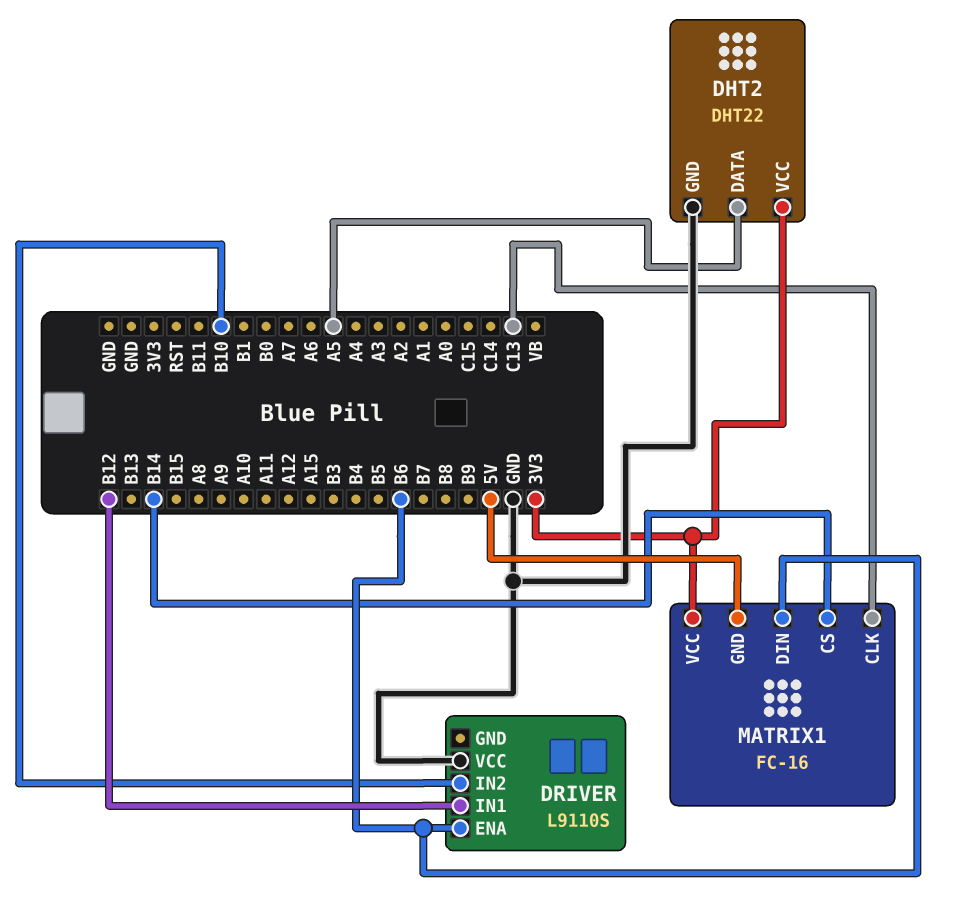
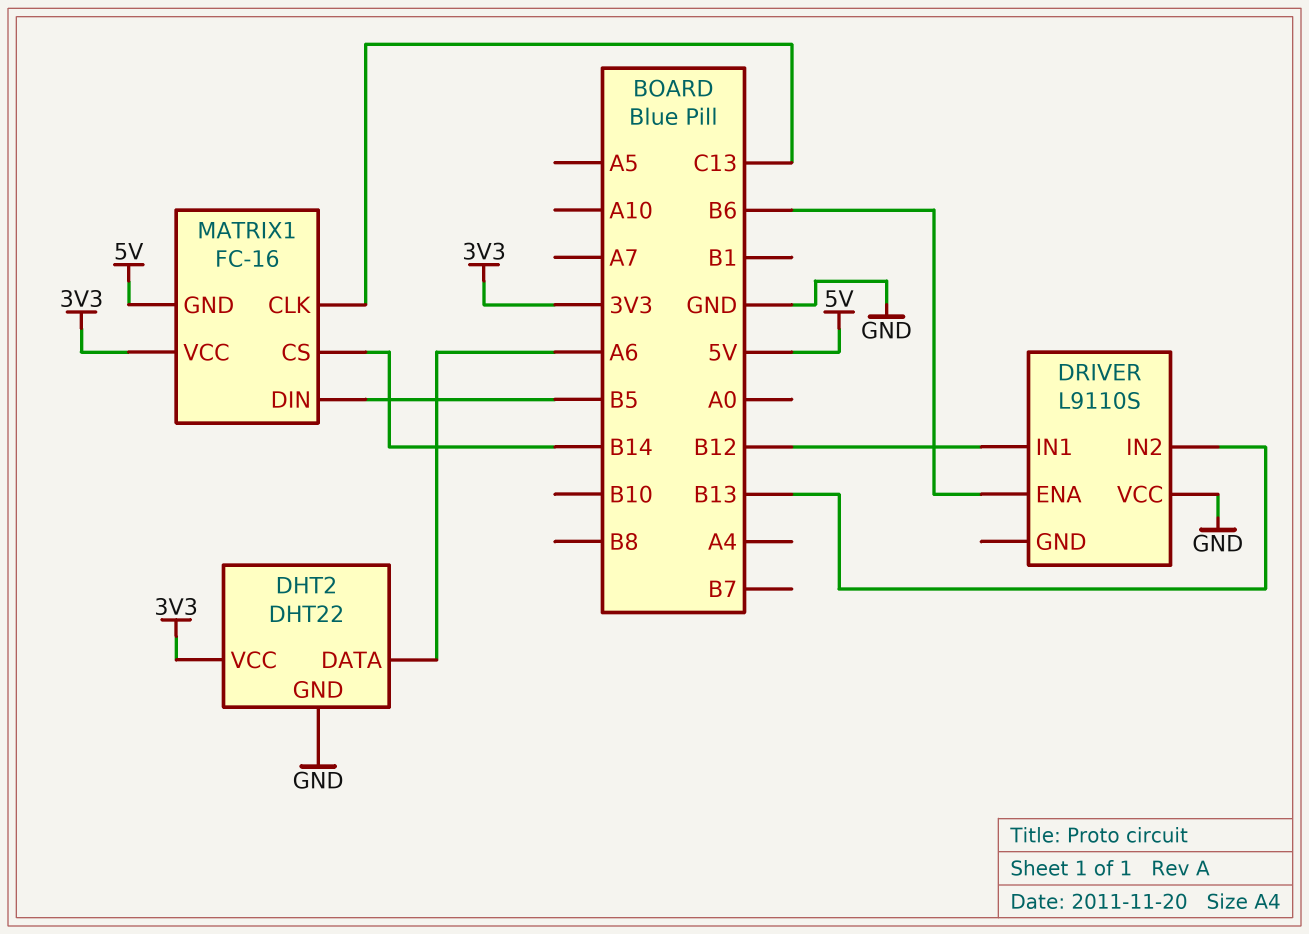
DHT2 pin DATA: A5 -> A6
DRIVER pin IN2: B10 -> B13
MATRIX1 pin DIN: B6 -> B5

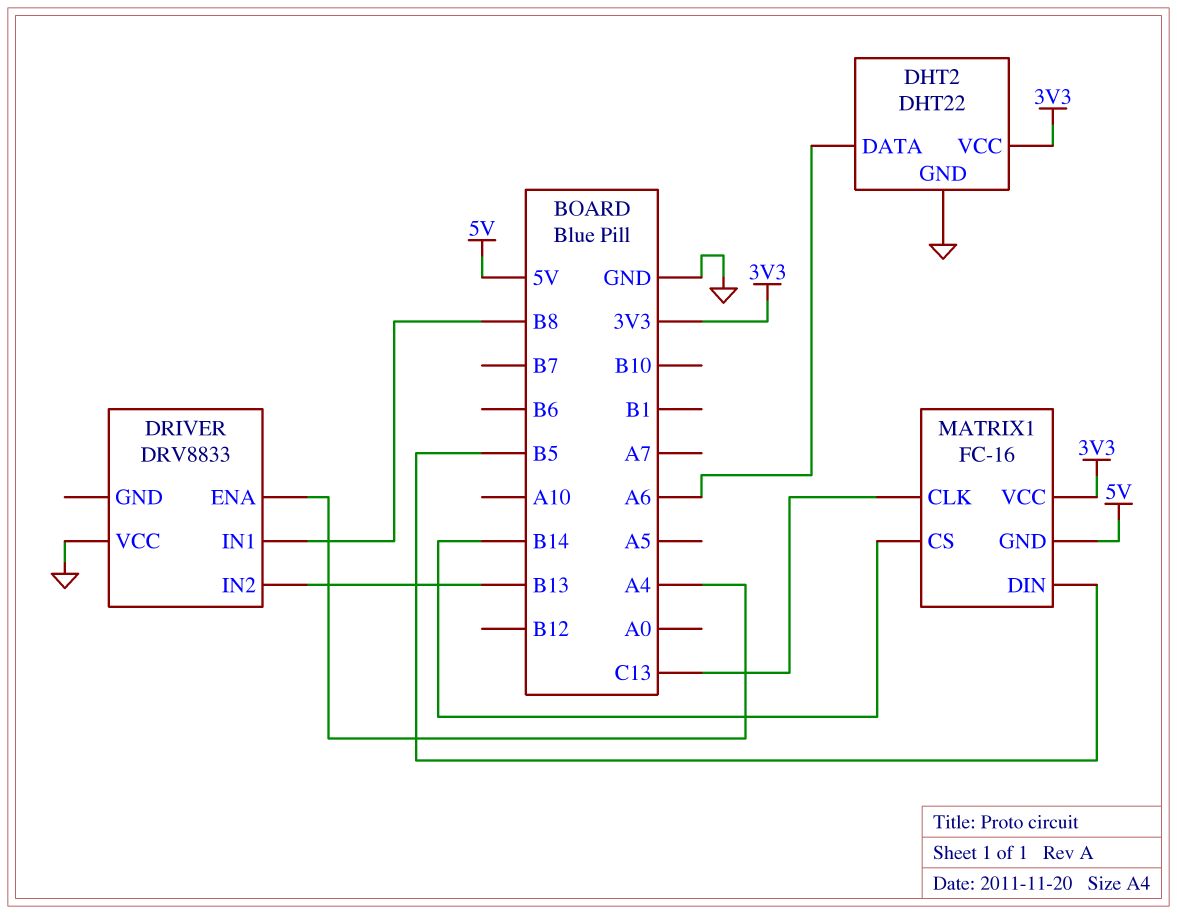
DRIVER: L9110S -> DRV8833
DRIVER pin ENA: B6 -> A4
DRIVER pin IN1: B12 -> B8

